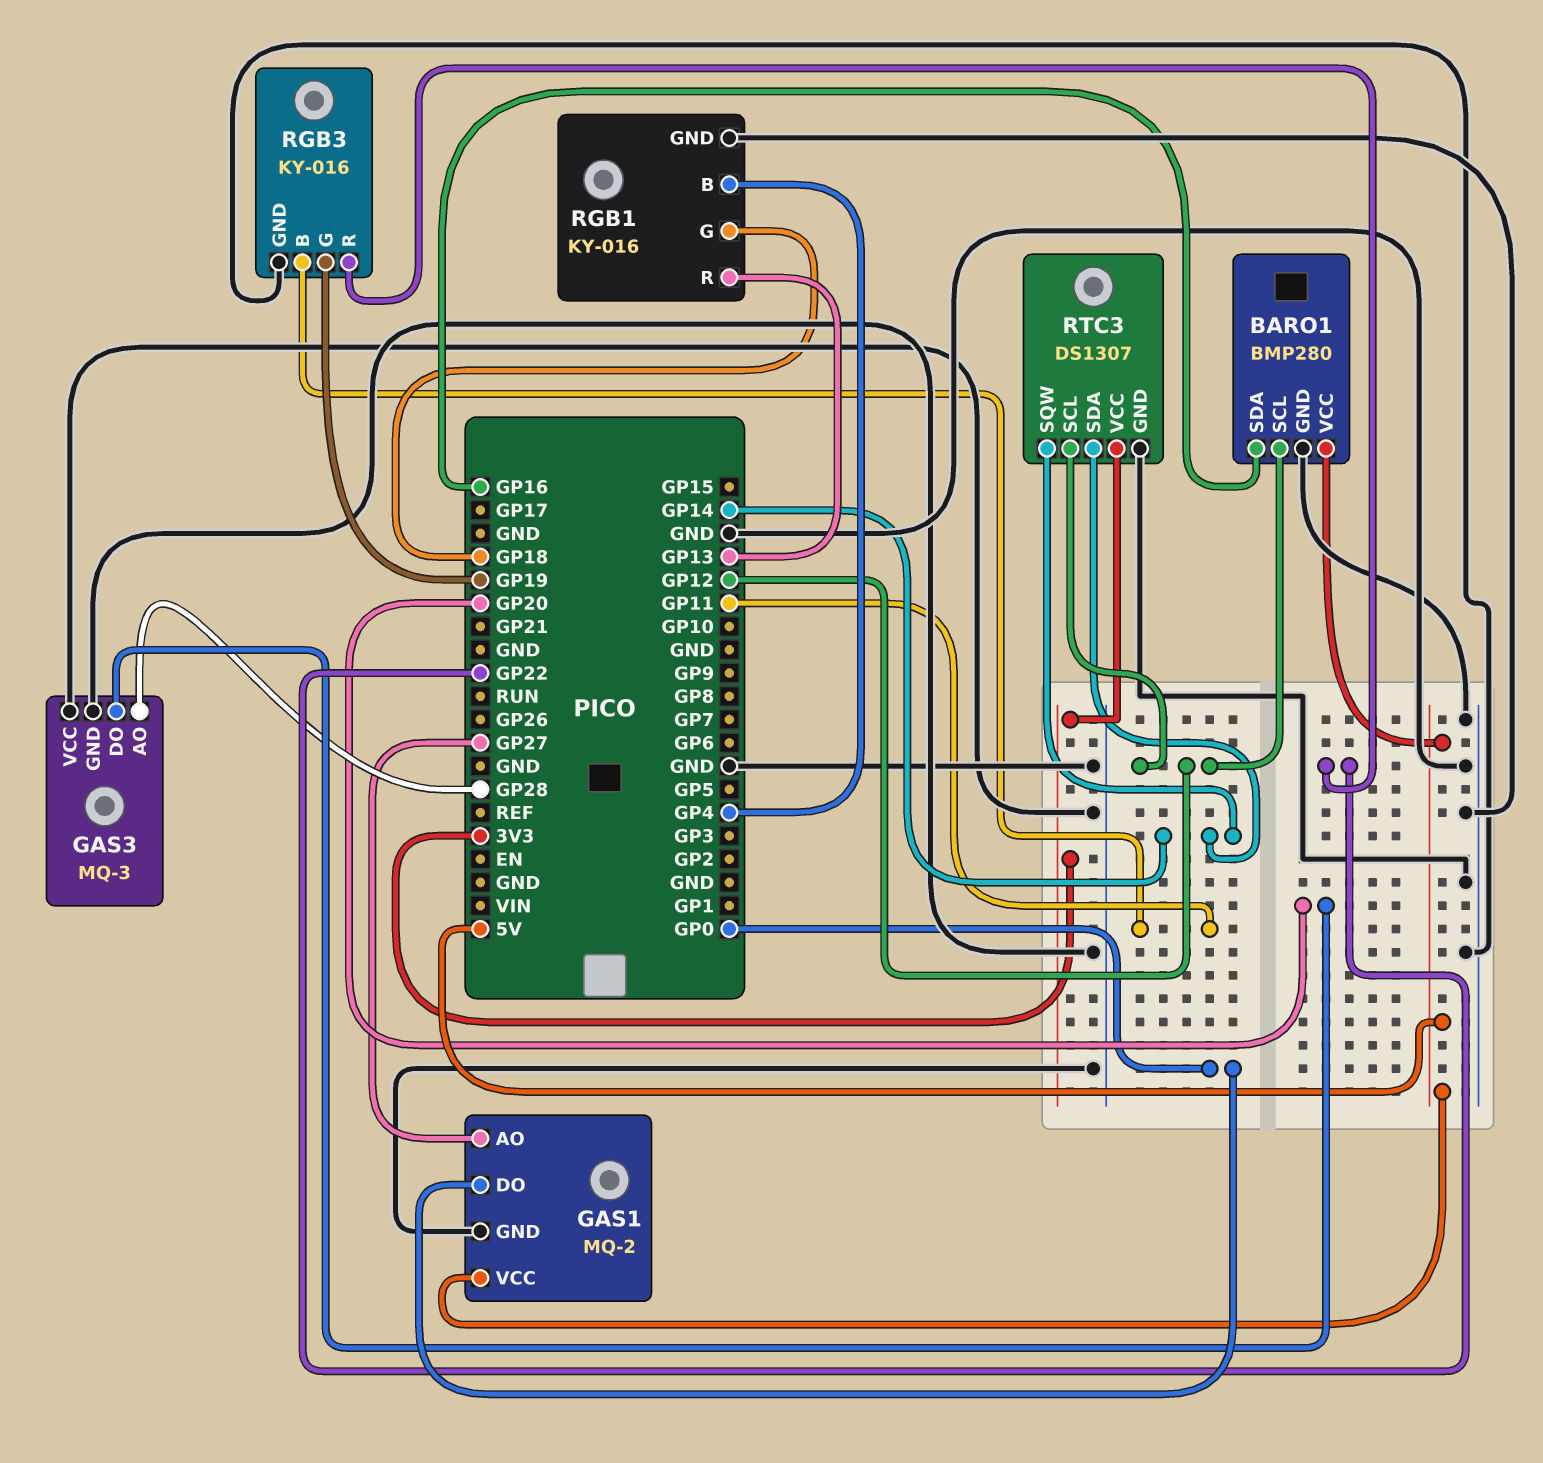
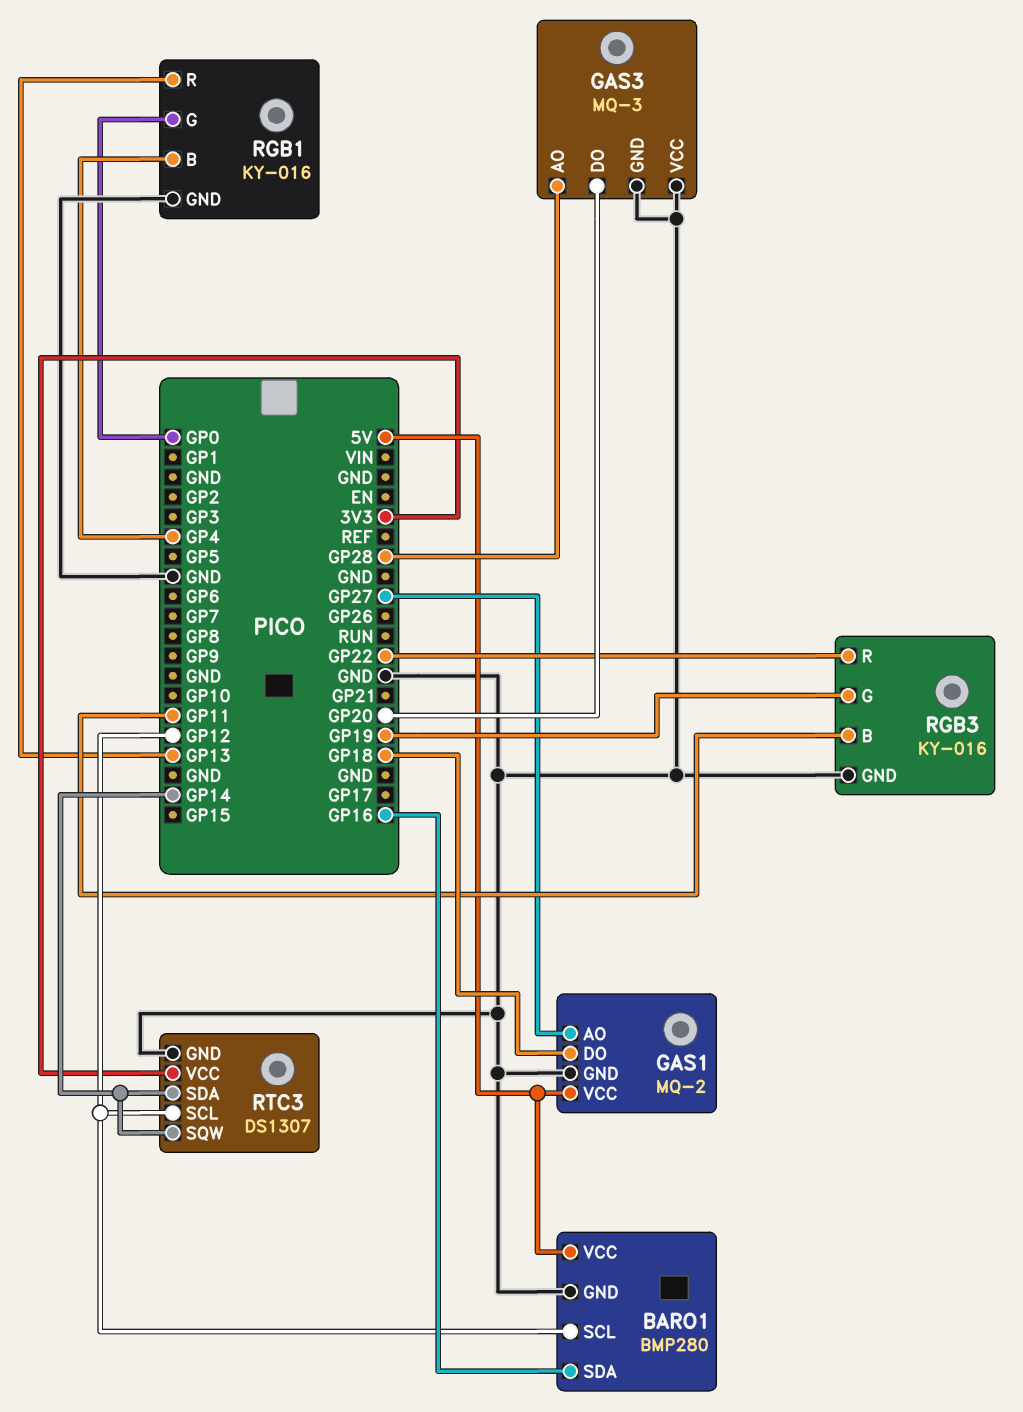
GAS1 pin DO: GP0 -> GP18
RGB1 pin G: GP18 -> GP0

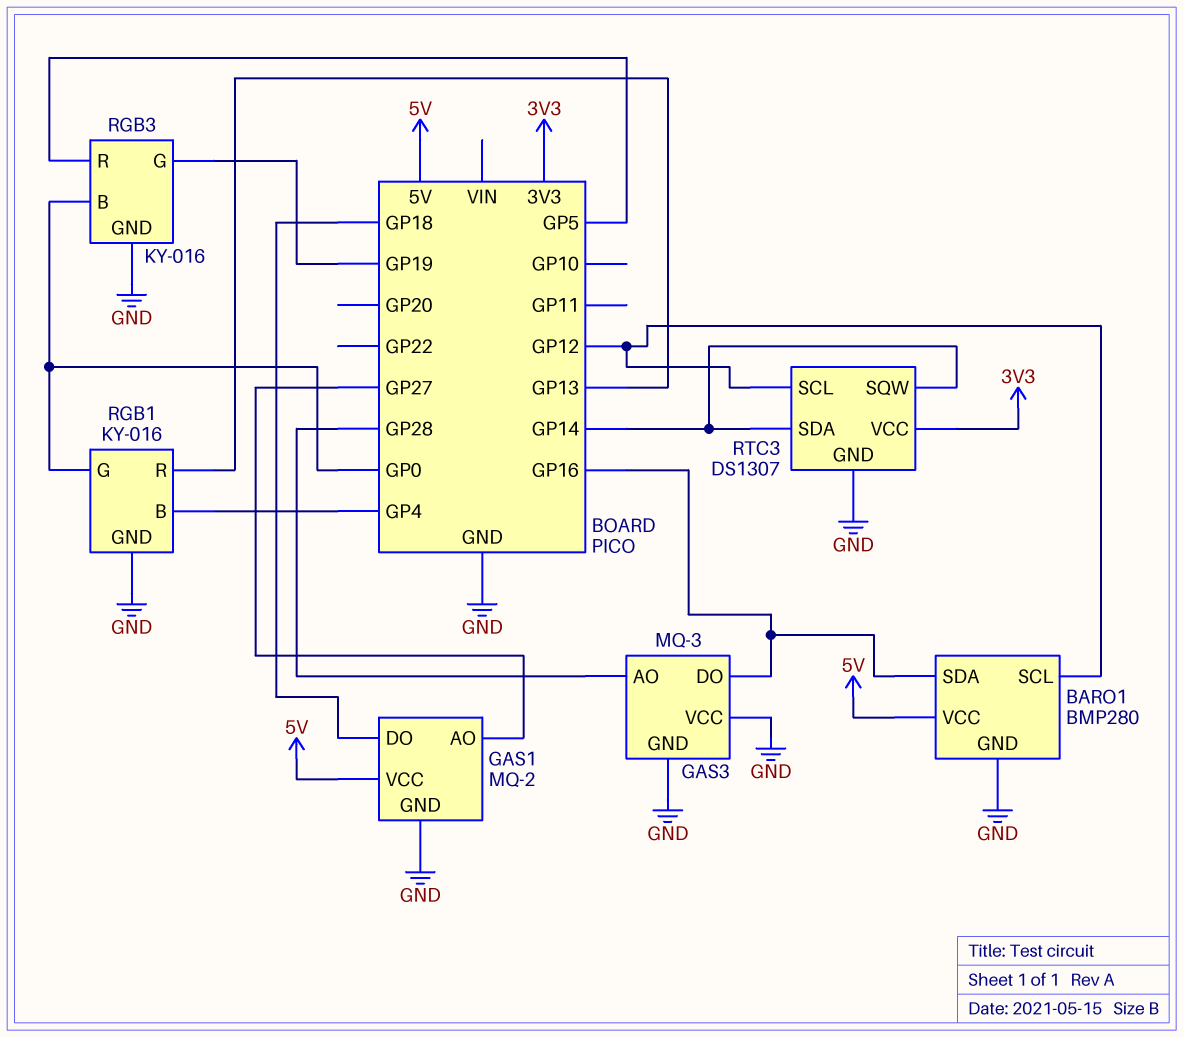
GAS3 pin DO: GP20 -> GP16
RGB3 pin B: GP11 -> GP0
RGB3 pin R: GP22 -> GP5

